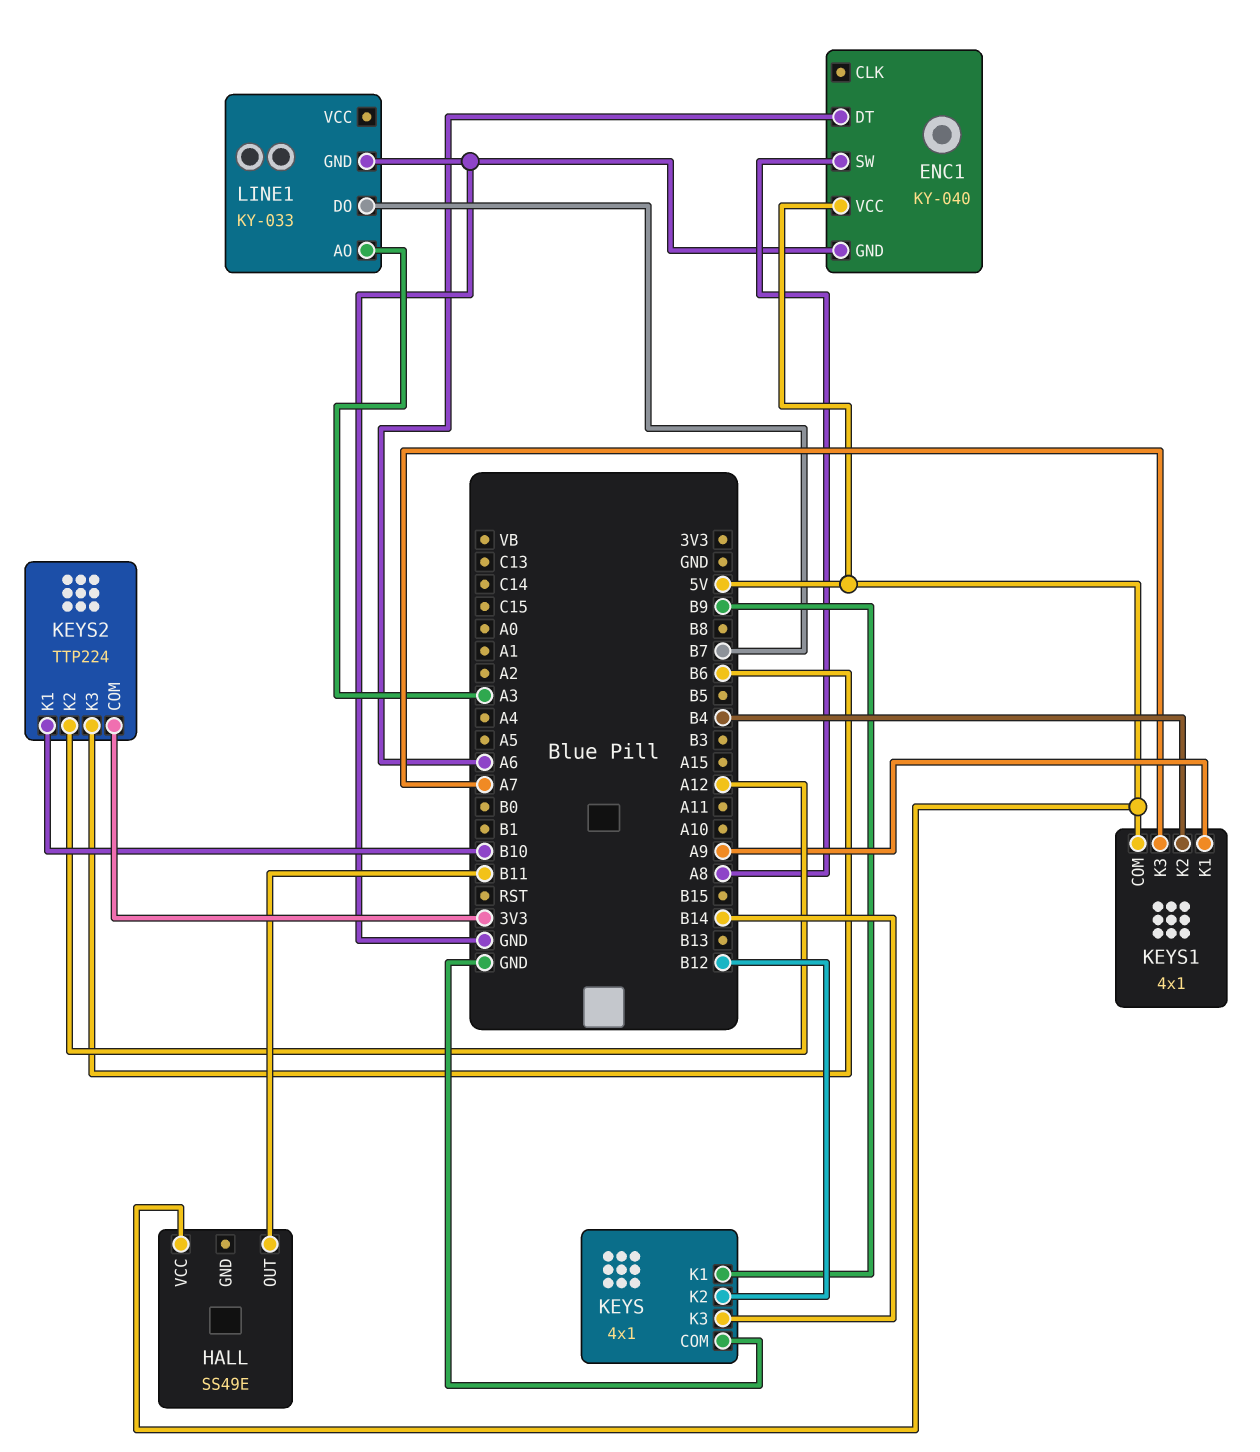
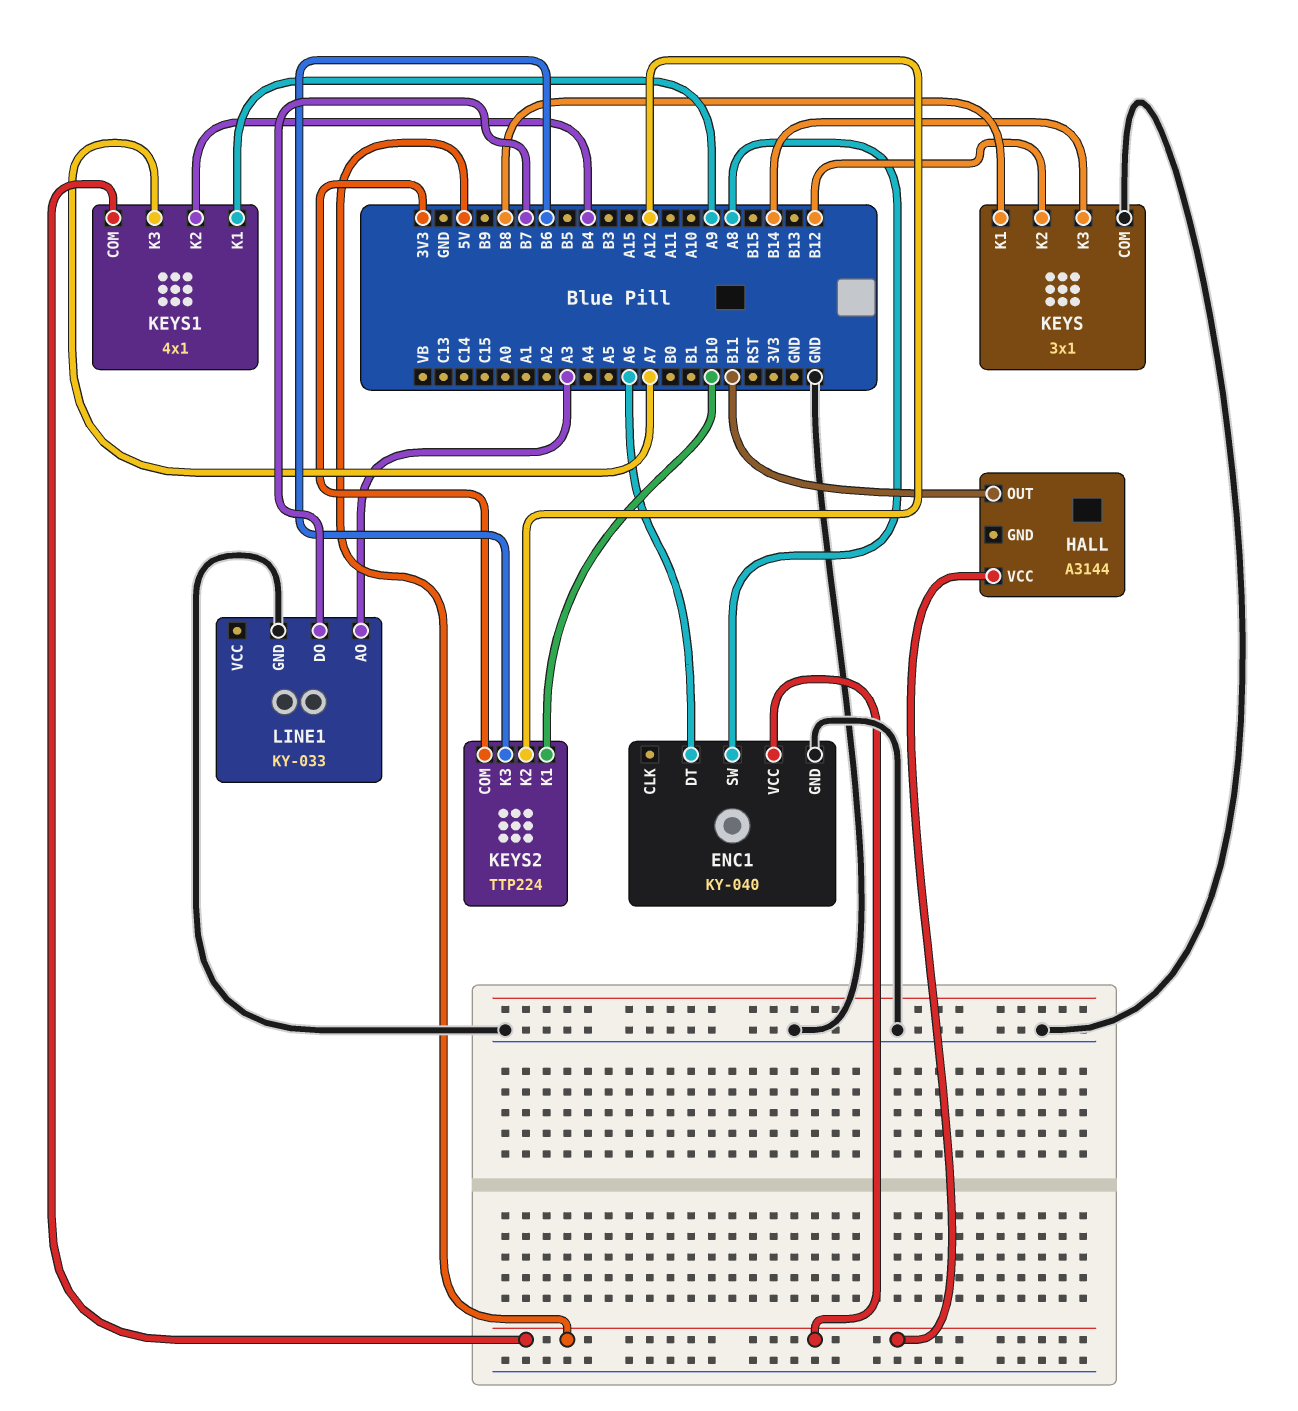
HALL: SS49E -> A3144
KEYS: 4x1 -> 3x1
KEYS pin K1: B9 -> B8

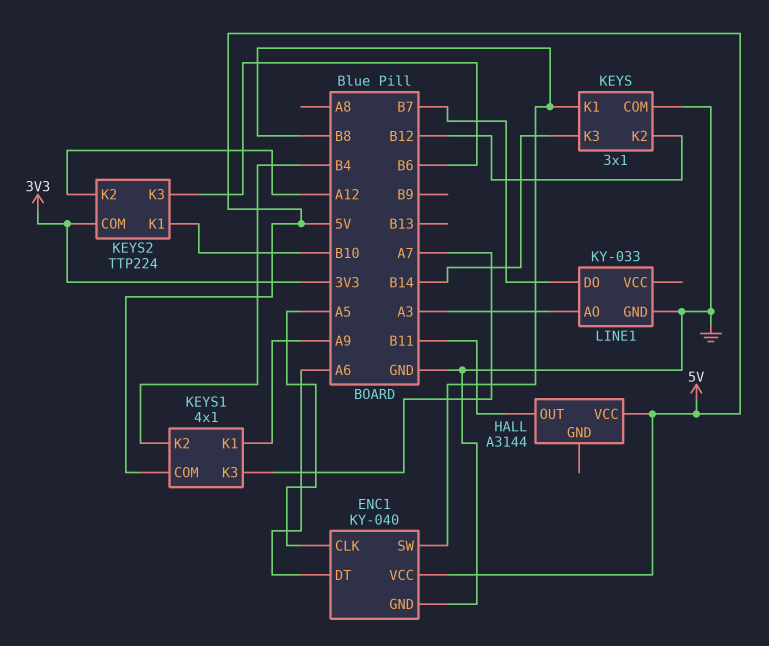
ENC1 pin CLK: none -> A5
ENC1 pin SW: A8 -> B8

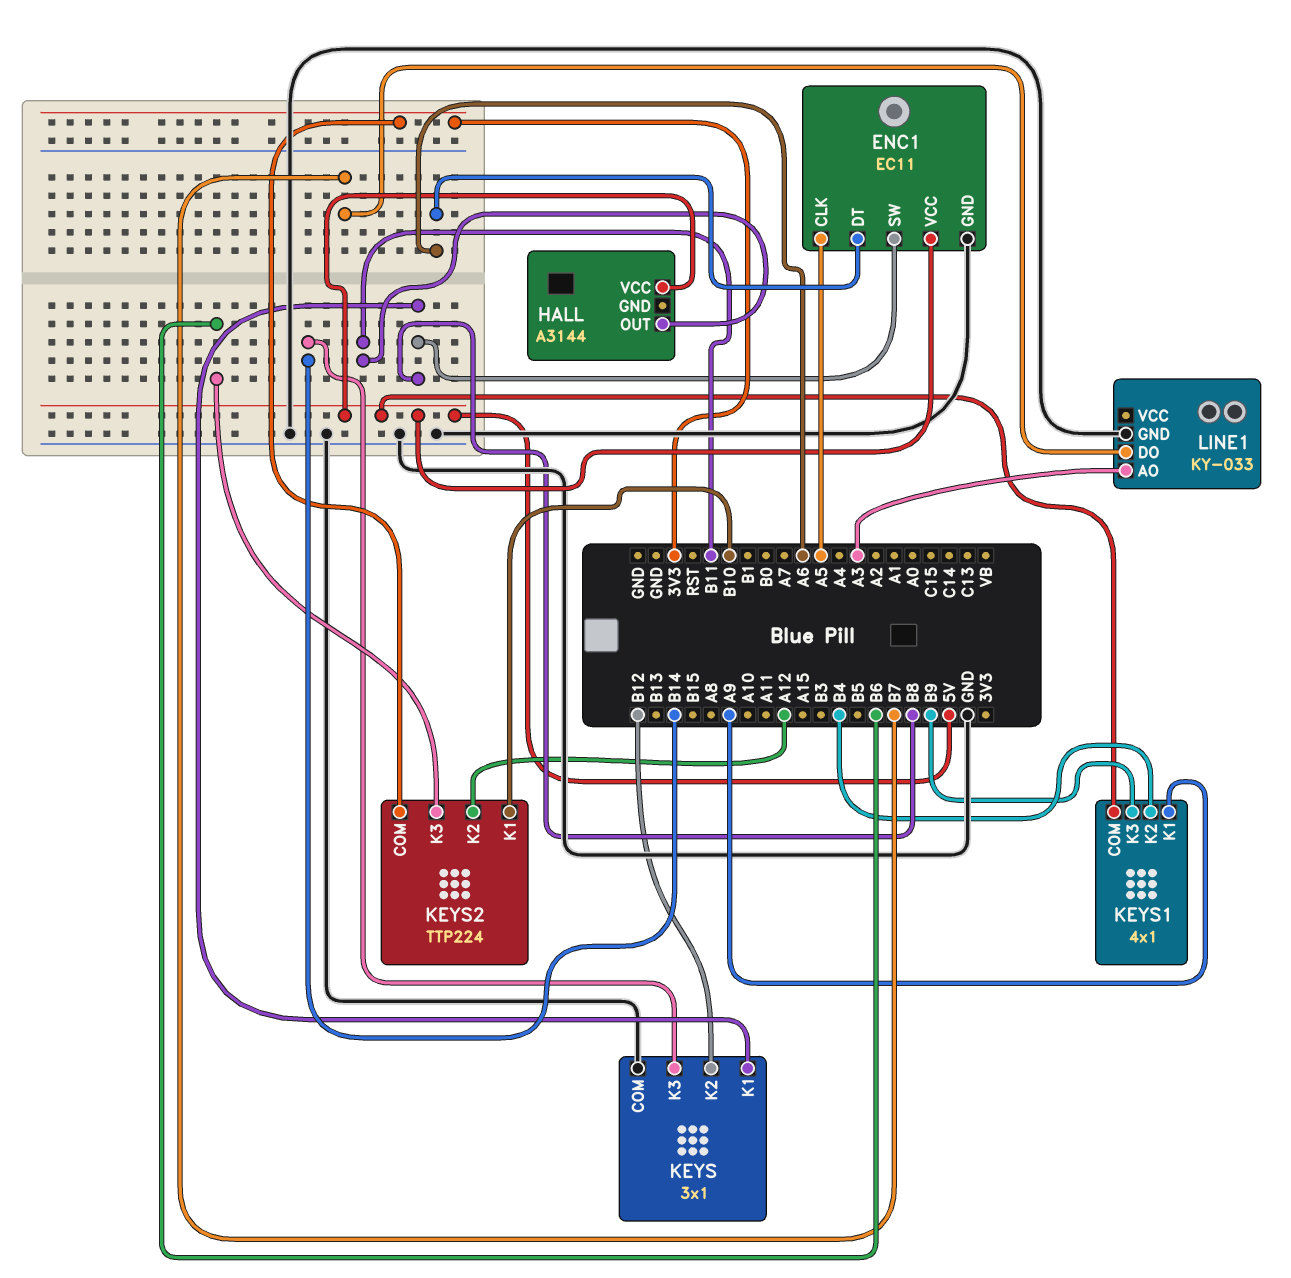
ENC1: KY-040 -> EC11
KEYS1 pin K3: A7 -> B9

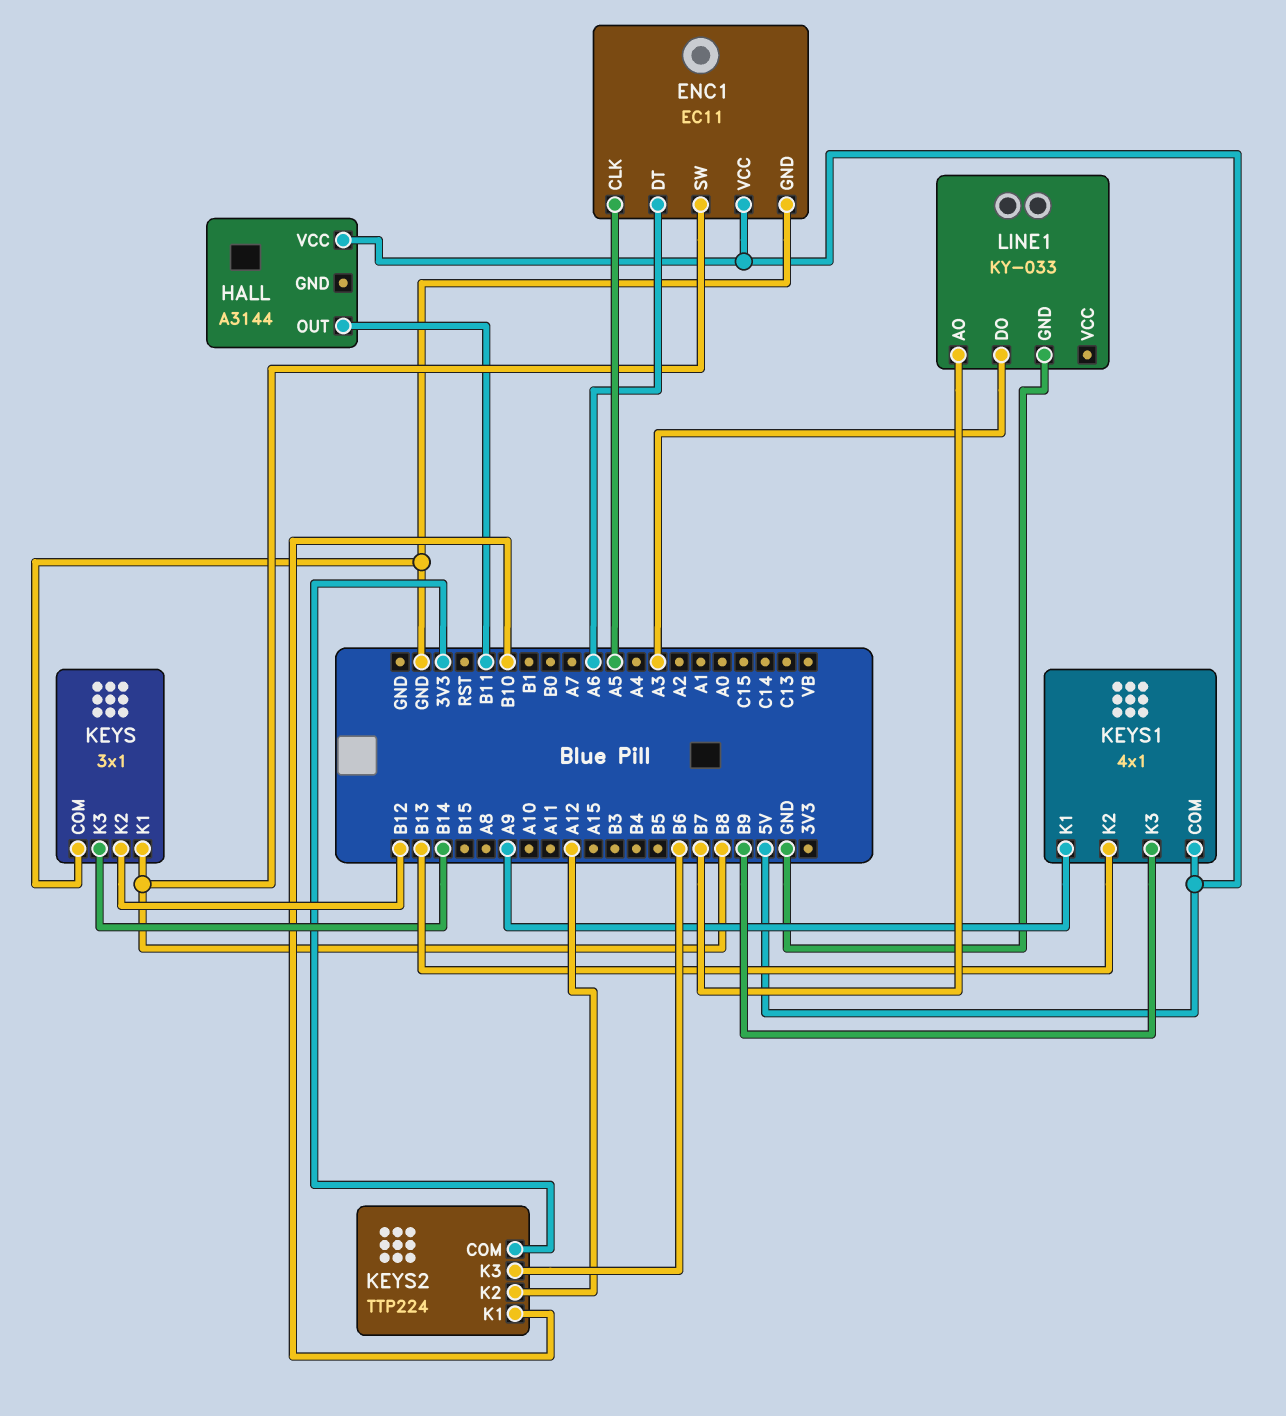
KEYS1 pin K2: B4 -> B13
LINE1 pin AO: A3 -> B7
LINE1 pin DO: B7 -> A3

